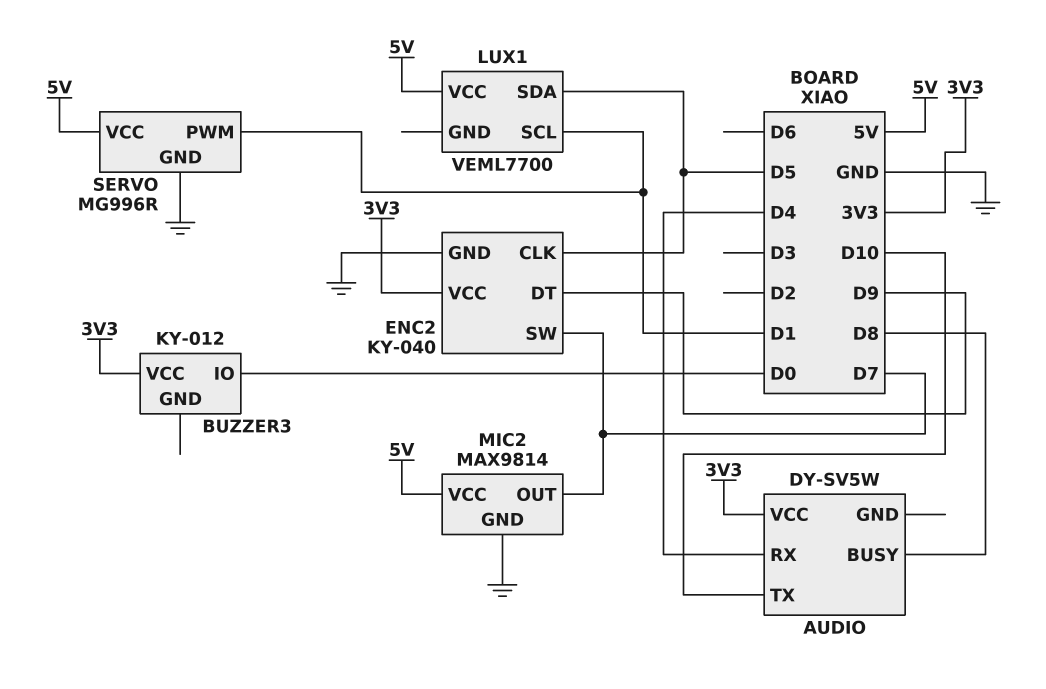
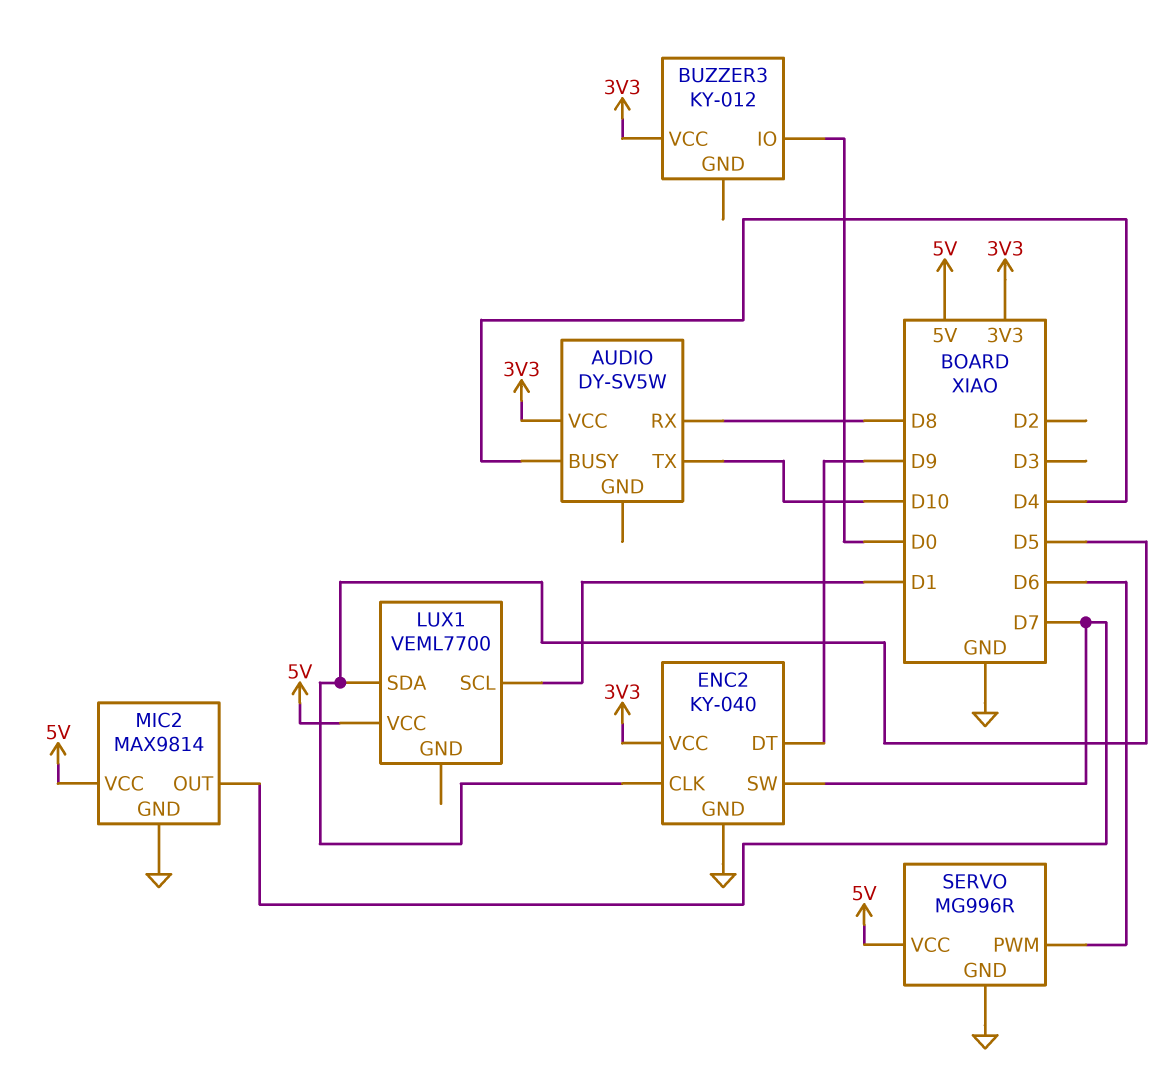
AUDIO pin BUSY: D8 -> D4
AUDIO pin RX: D4 -> D8
SERVO pin PWM: D1 -> D6

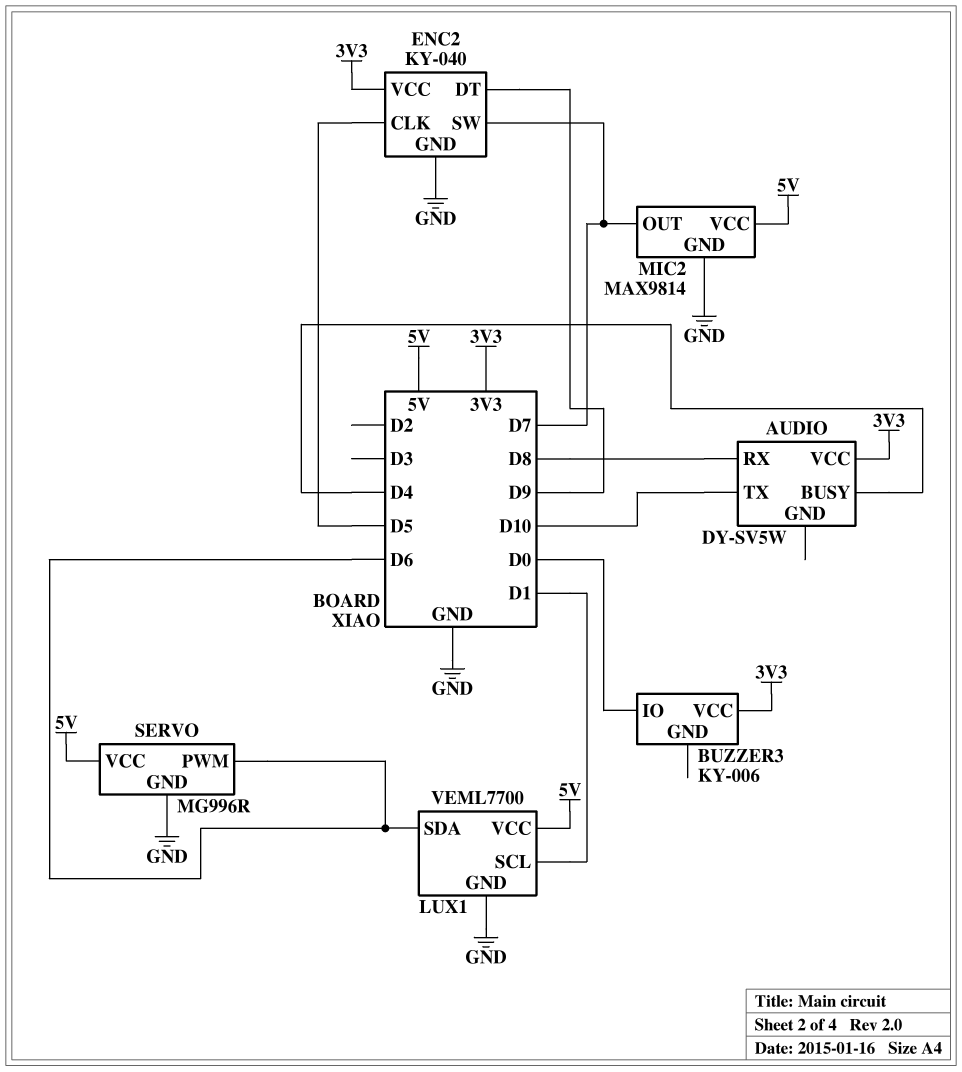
BUZZER3: KY-012 -> KY-006
LUX1 pin GND: none -> GND
LUX1 pin SDA: D5 -> D6

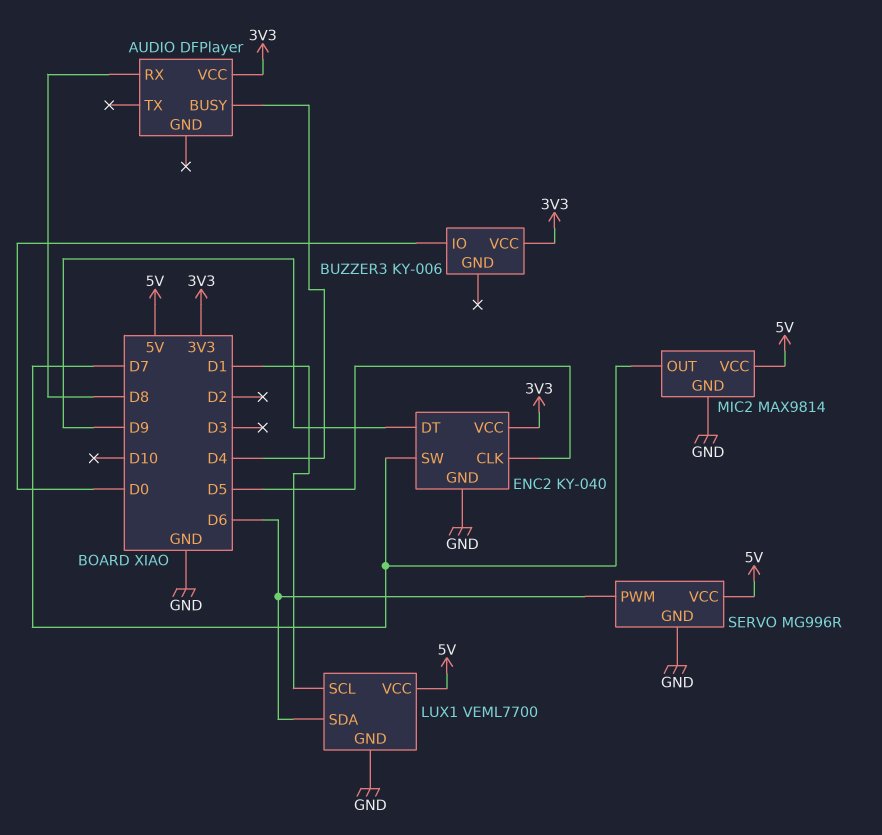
AUDIO: DY-SV5W -> DFPlayer
AUDIO pin TX: D10 -> none

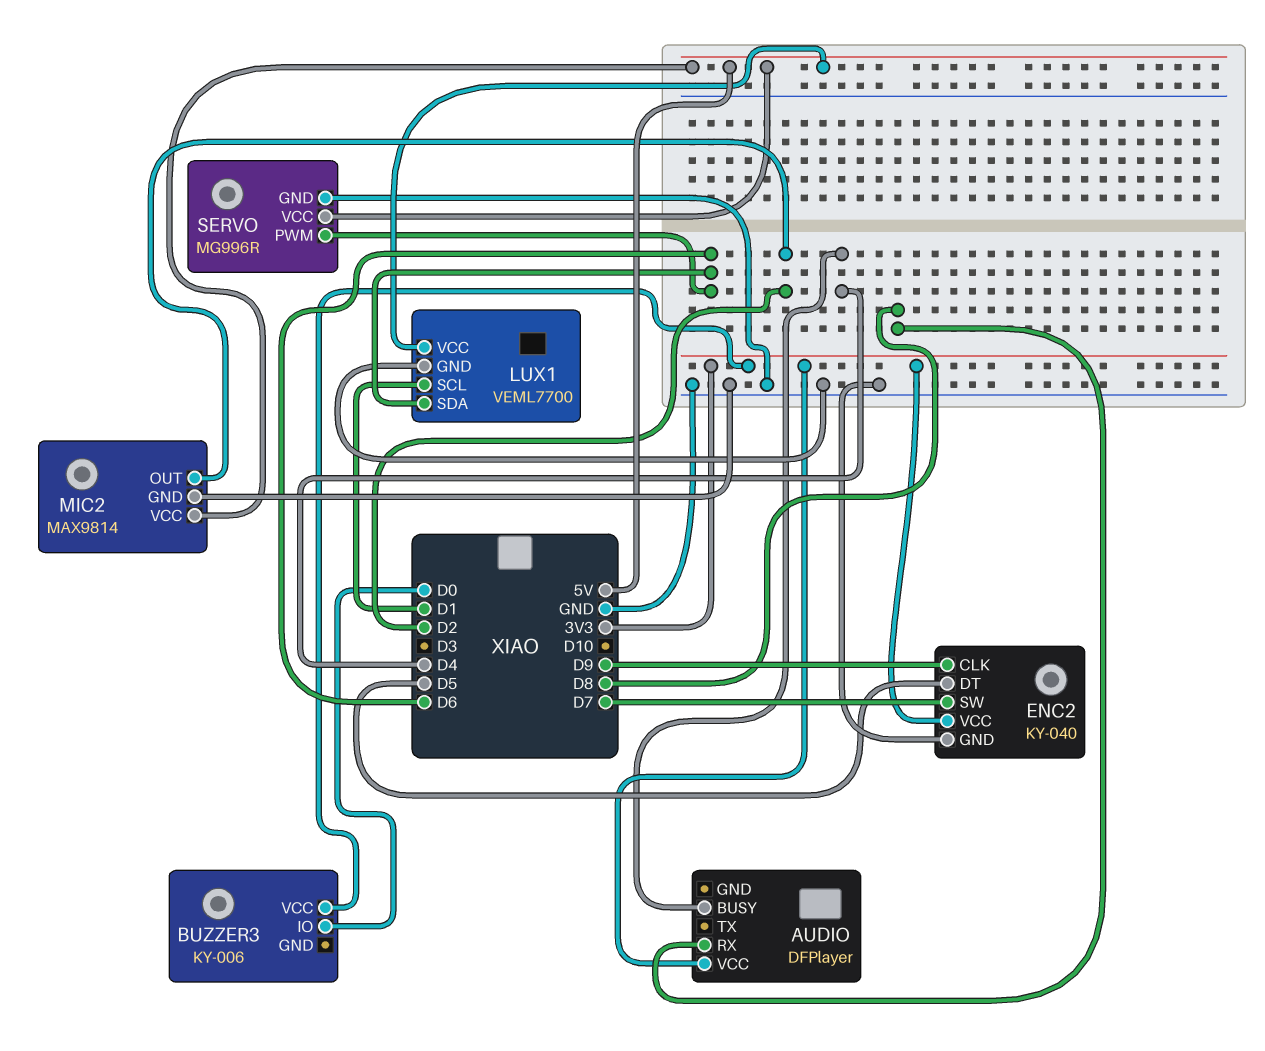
ENC2 pin CLK: D5 -> D9
ENC2 pin DT: D9 -> D5
MIC2 pin OUT: D7 -> D2

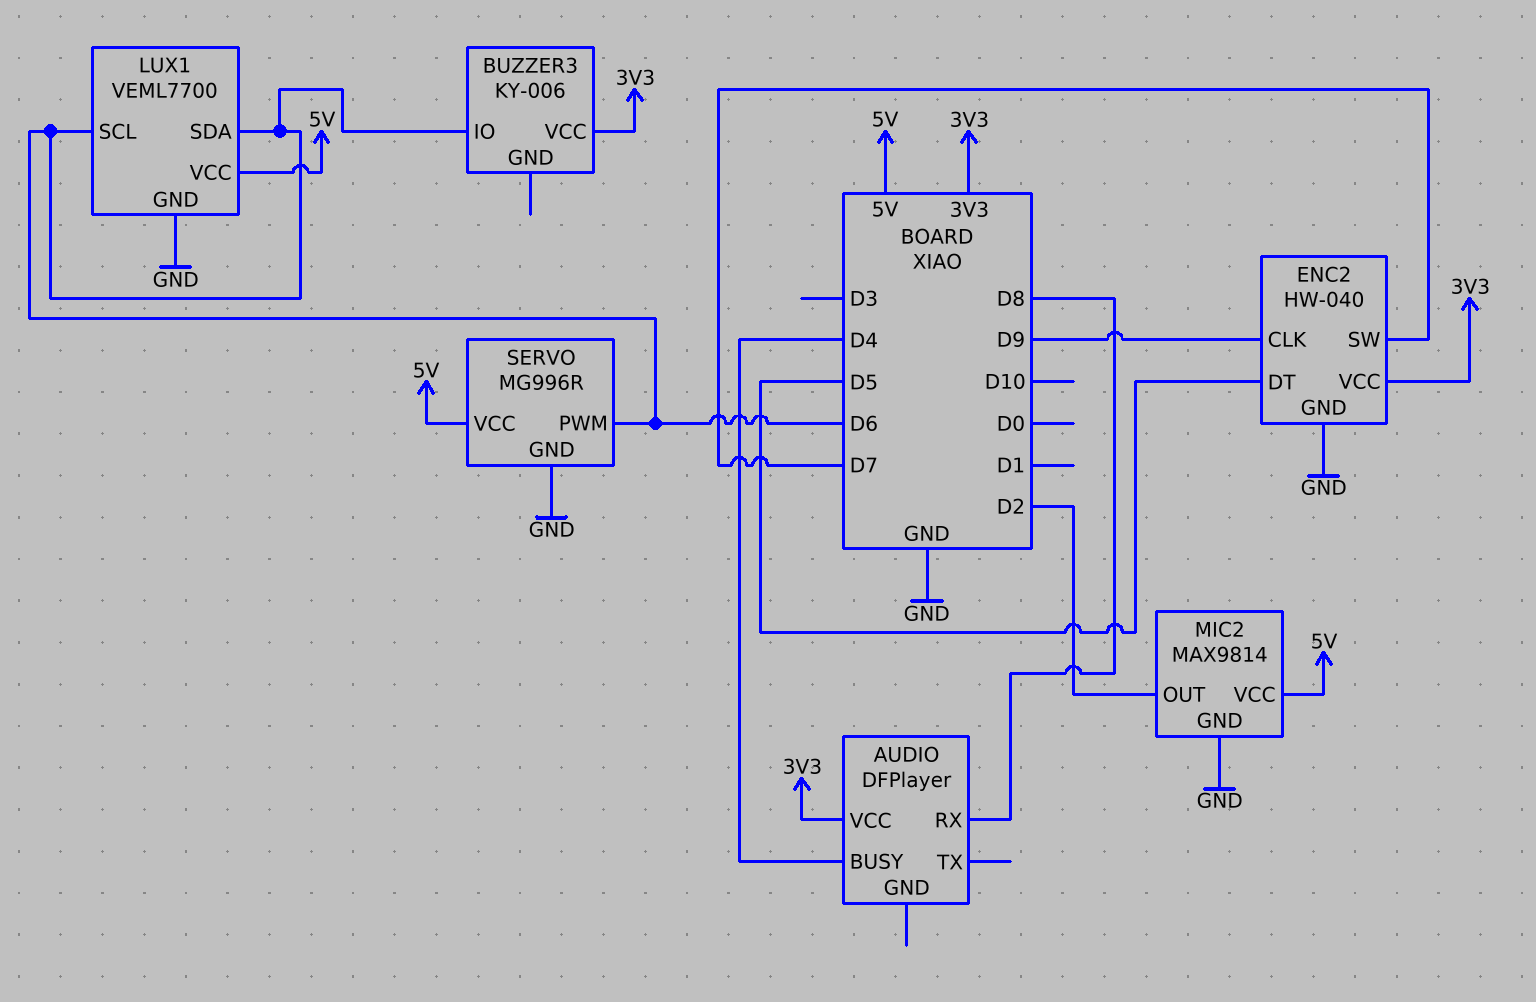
BUZZER3 pin IO: D0 -> D6
ENC2: KY-040 -> HW-040
LUX1 pin SCL: D1 -> D6

